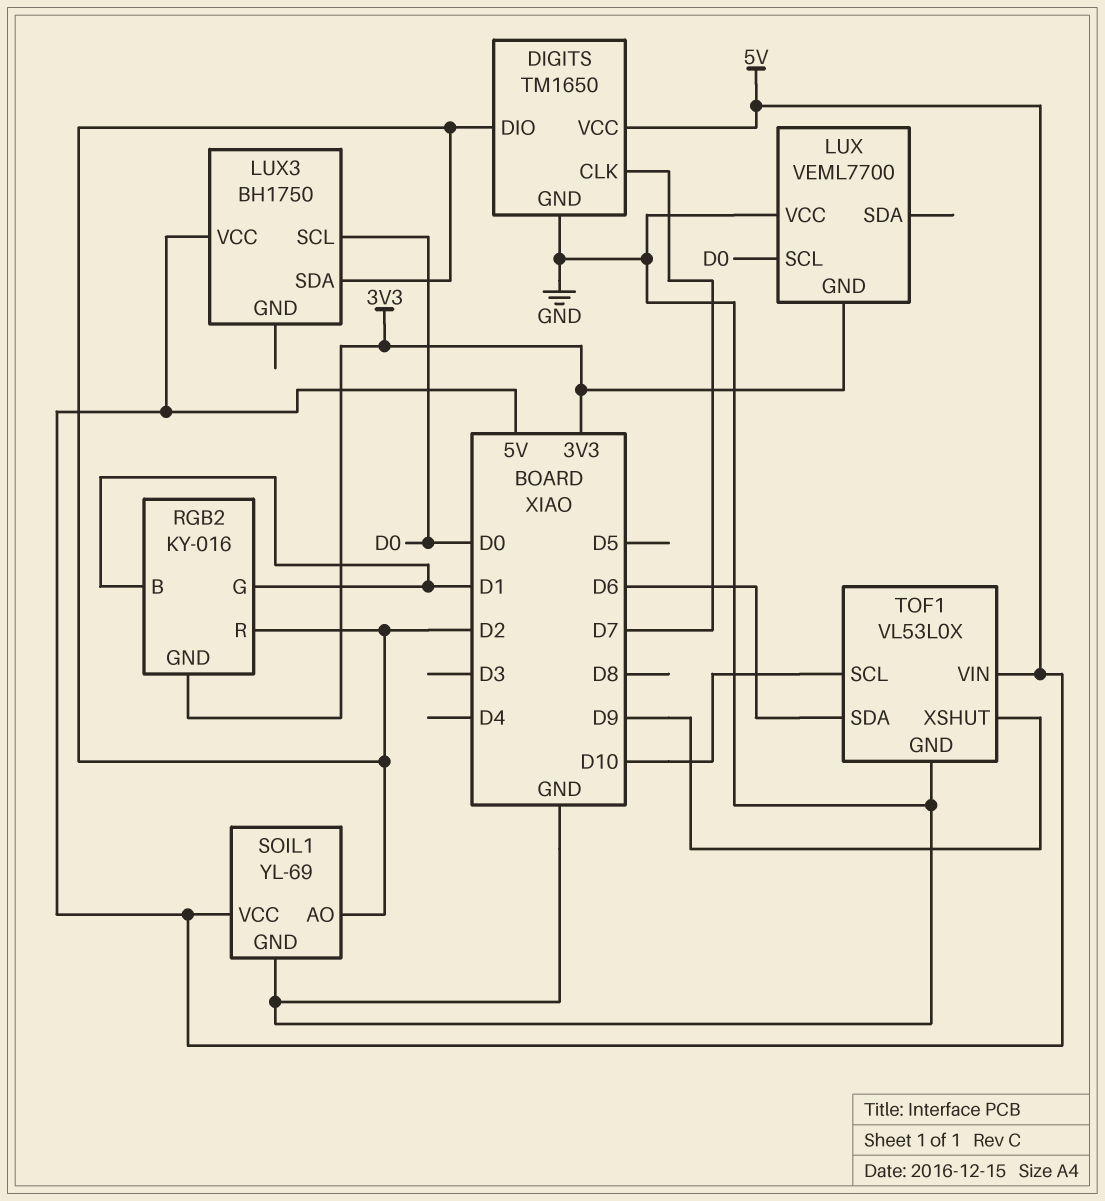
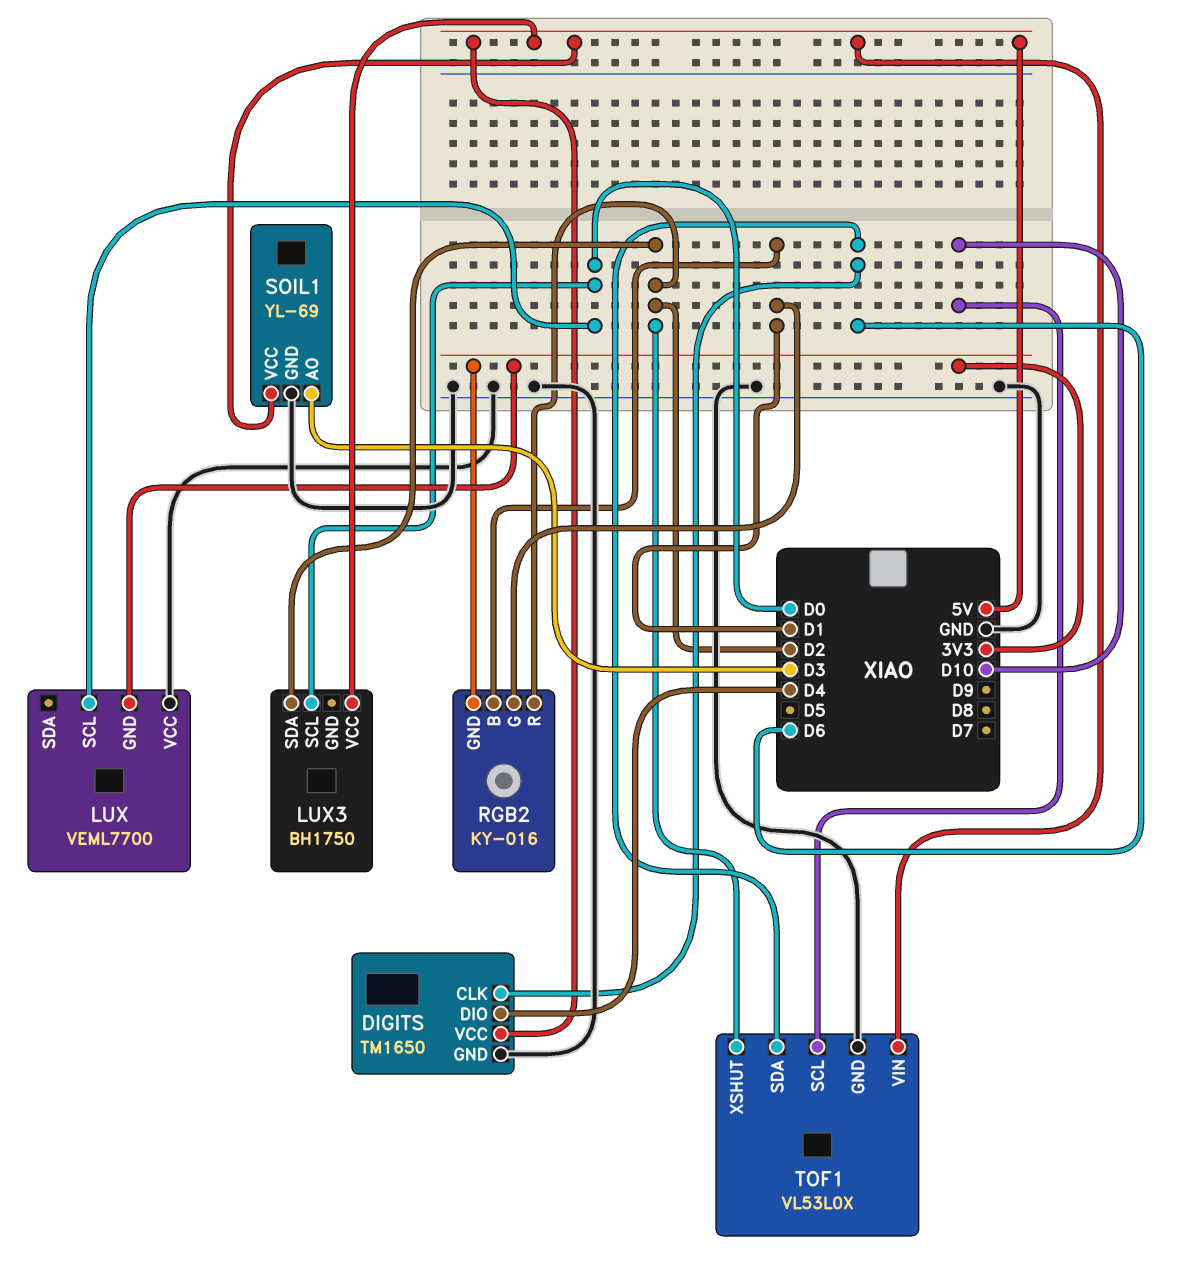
DIGITS pin CLK: D7 -> D6
DIGITS pin DIO: D2 -> D4
SOIL1 pin AO: D2 -> D3
TOF1 pin XSHUT: D9 -> D2

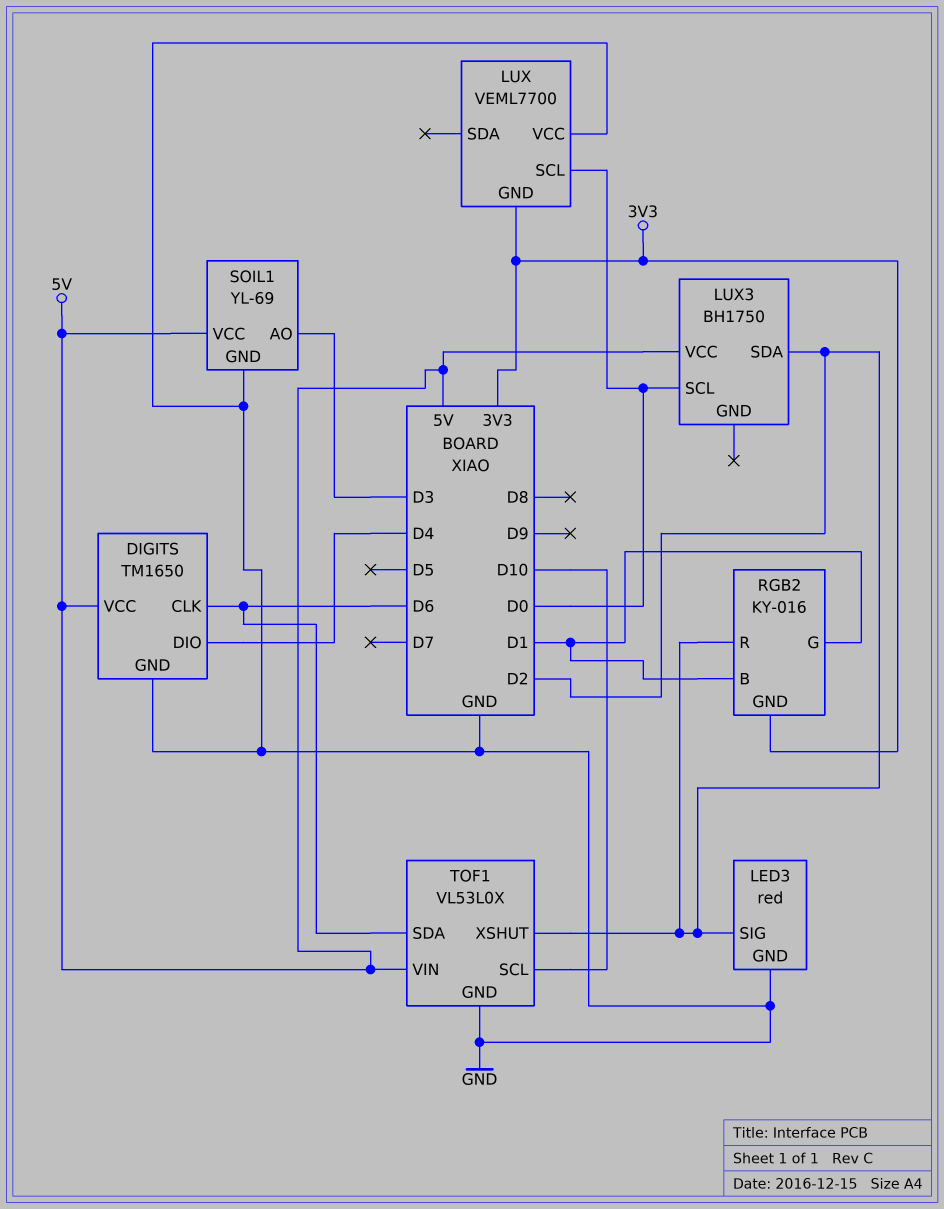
LED3: none -> red
LED3 pin GND: none -> GND
LED3 pin SIG: none -> D2

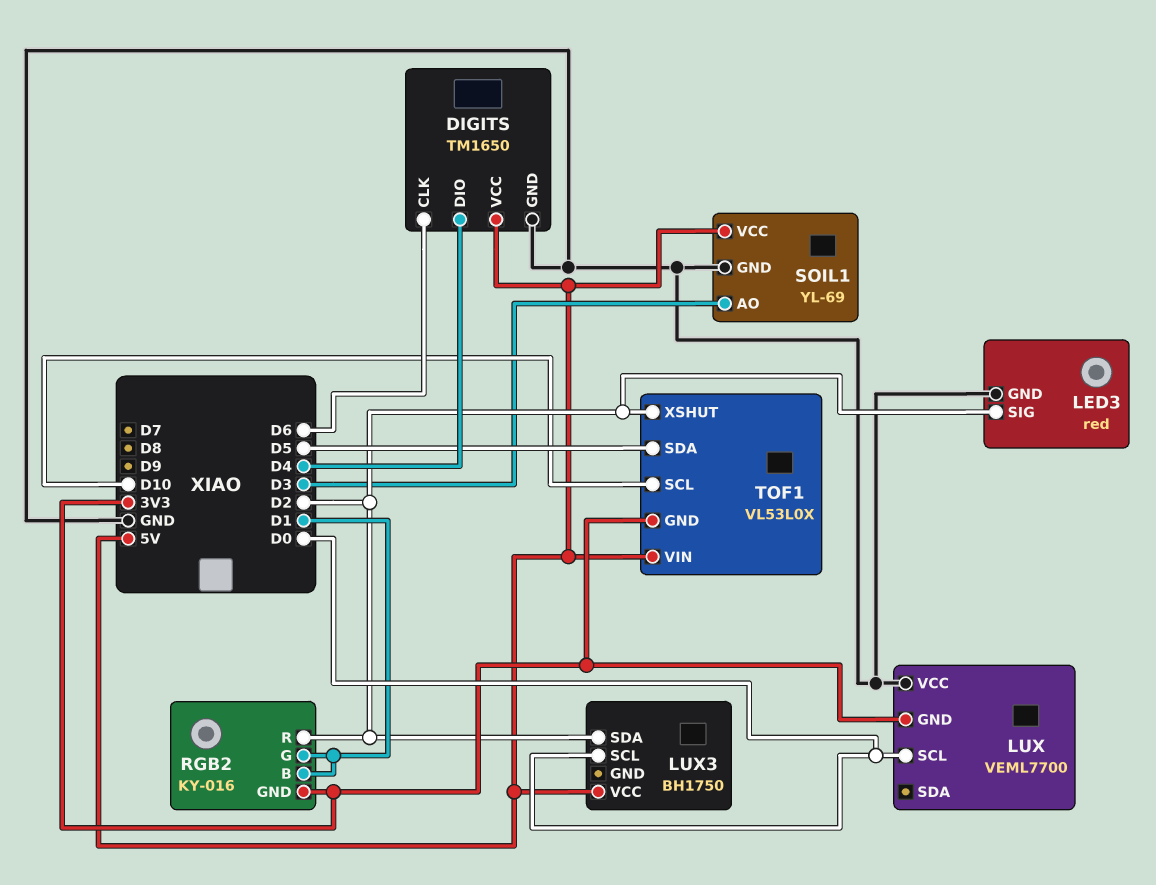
TOF1 pin GND: GND -> 3V3
TOF1 pin SDA: D6 -> D5

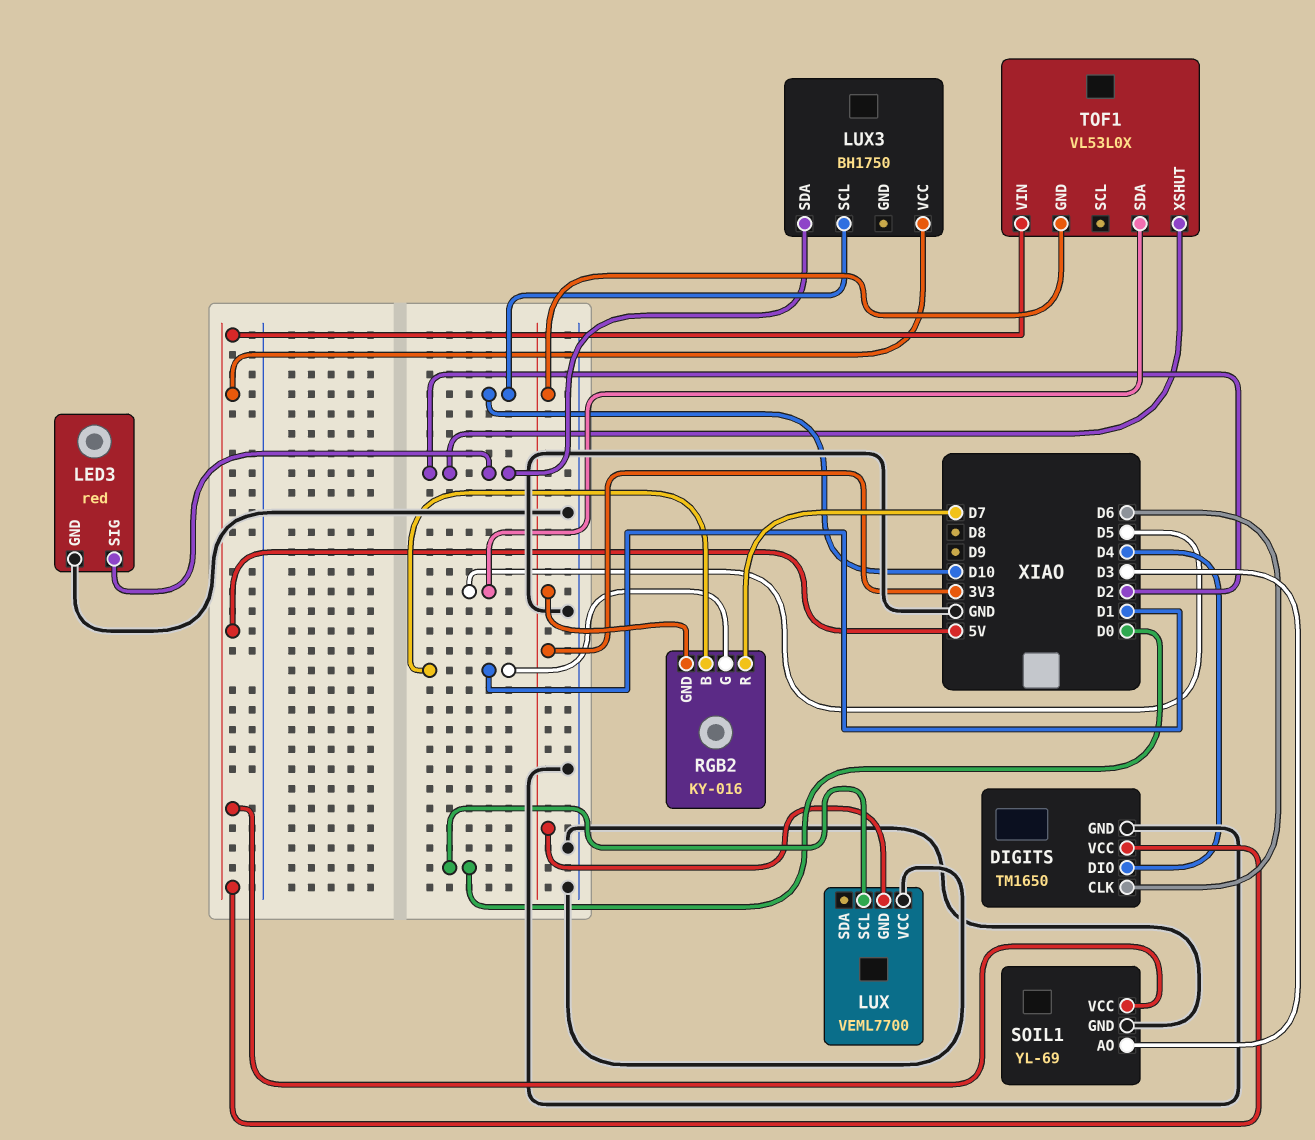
LUX3 pin SCL: D0 -> D10
RGB2 pin R: D2 -> D7
TOF1 pin SCL: D10 -> none

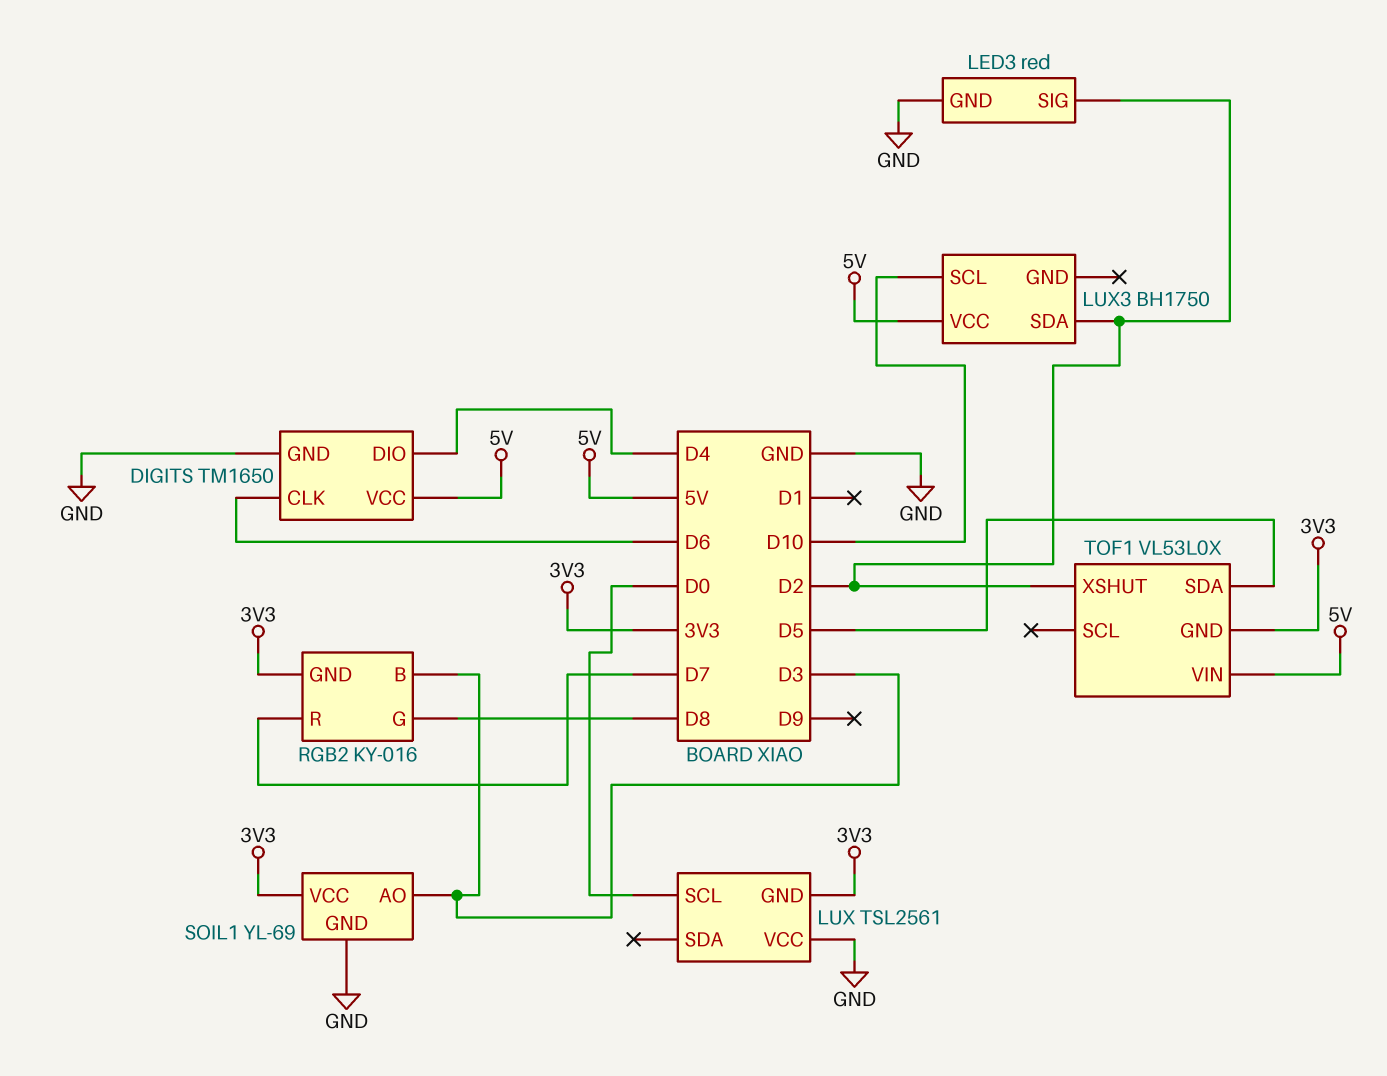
LUX: VEML7700 -> TSL2561
RGB2 pin B: D1 -> D3
RGB2 pin G: D1 -> D8
SOIL1 pin VCC: 5V -> 3V3

